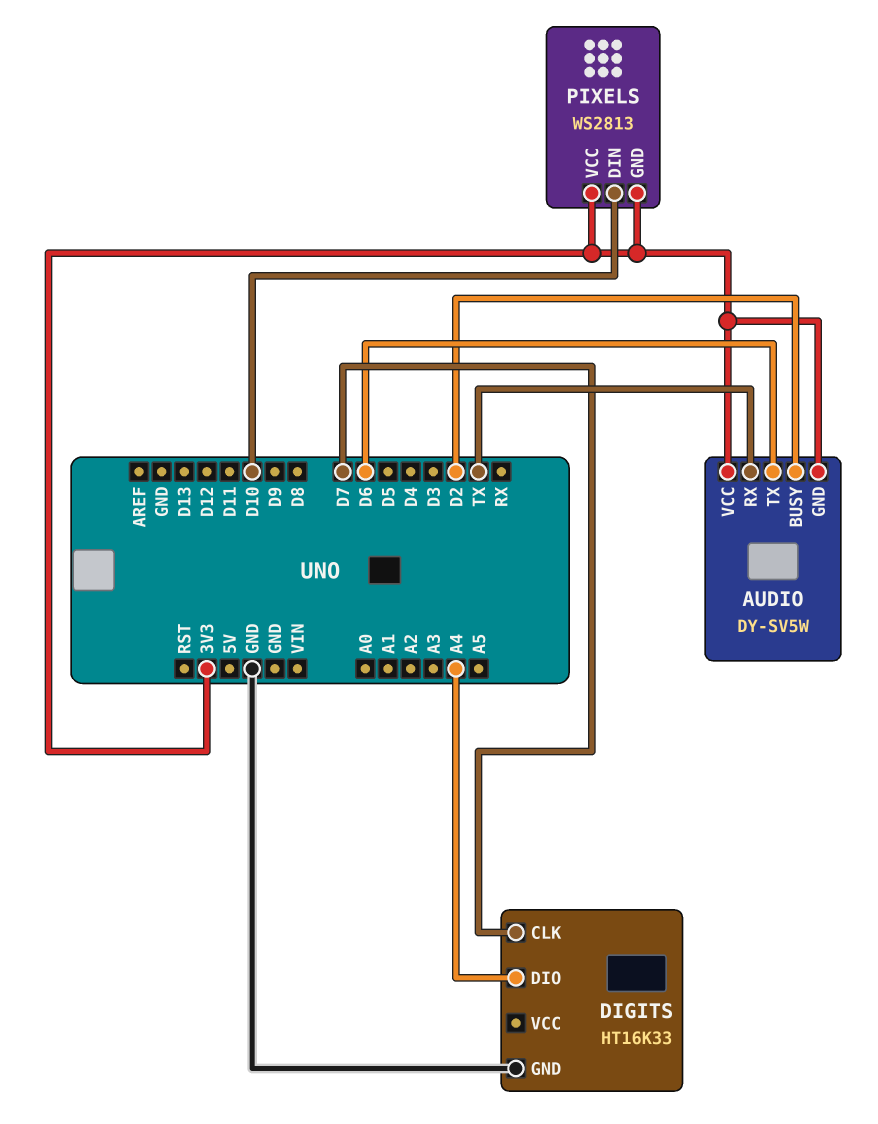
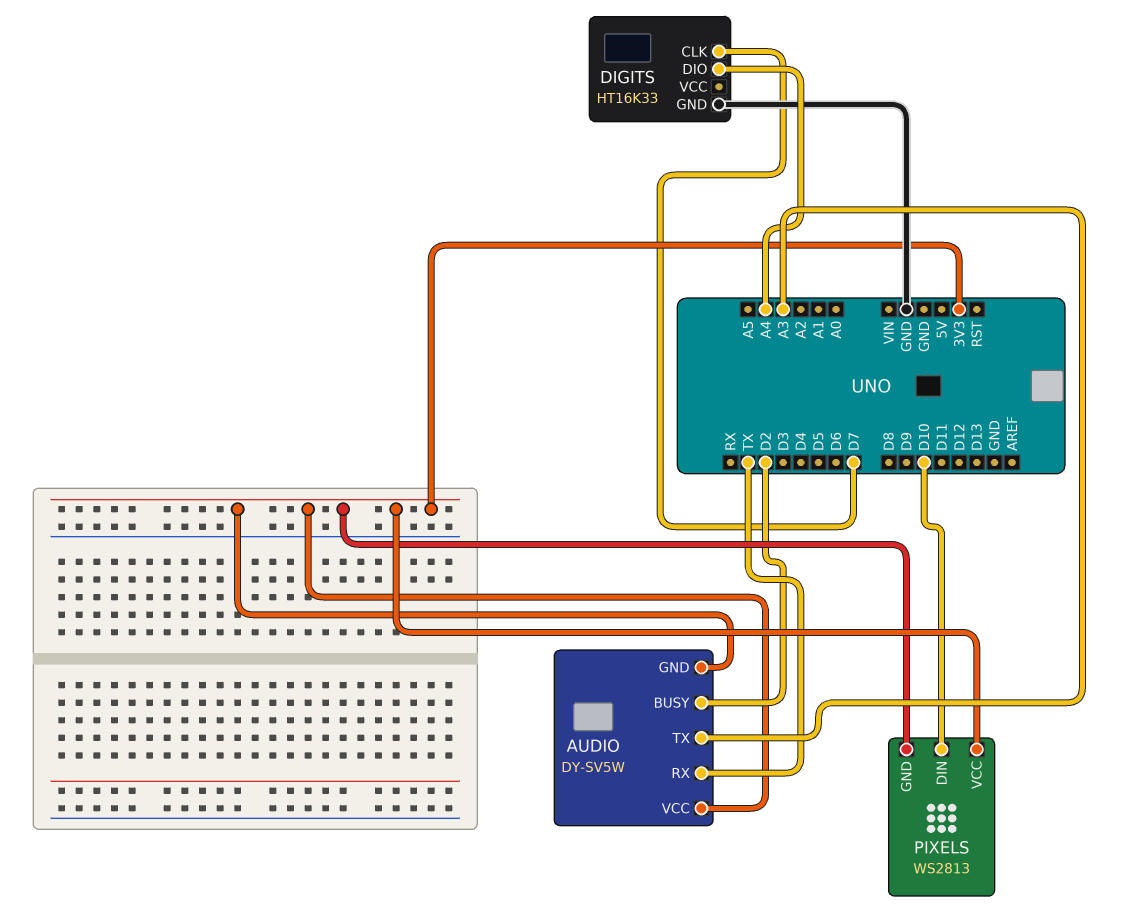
AUDIO pin TX: D6 -> A3

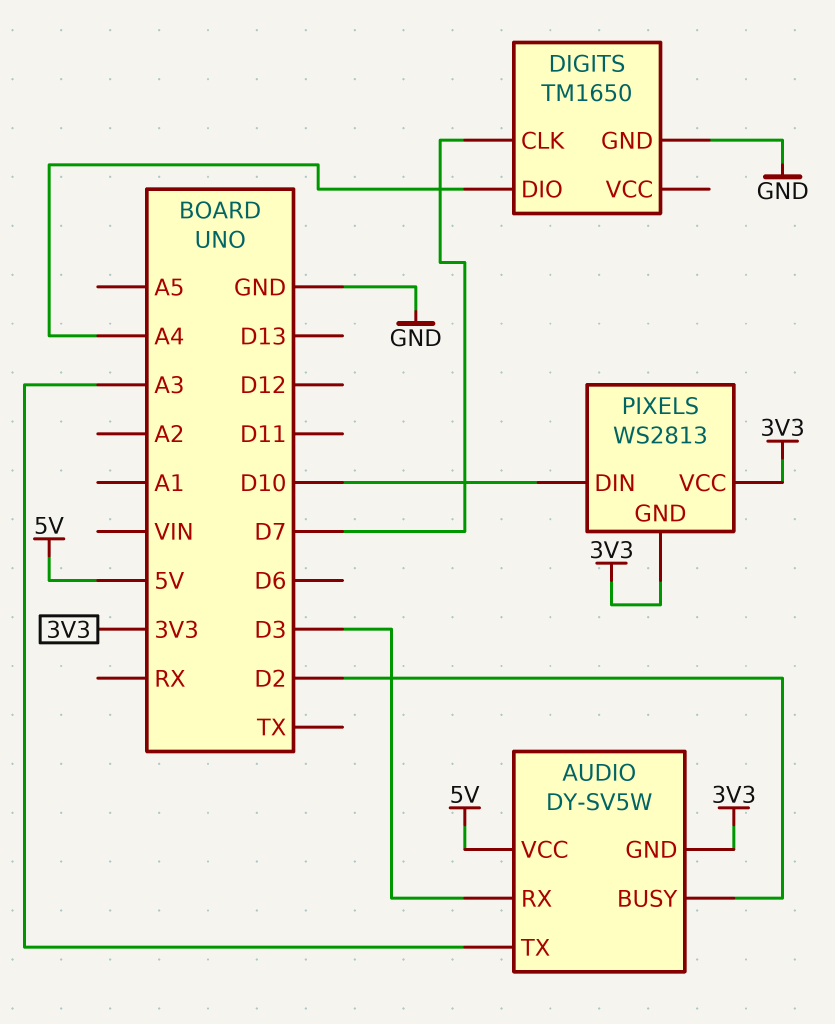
AUDIO pin RX: TX -> D3
AUDIO pin VCC: 3V3 -> 5V
DIGITS: HT16K33 -> TM1650

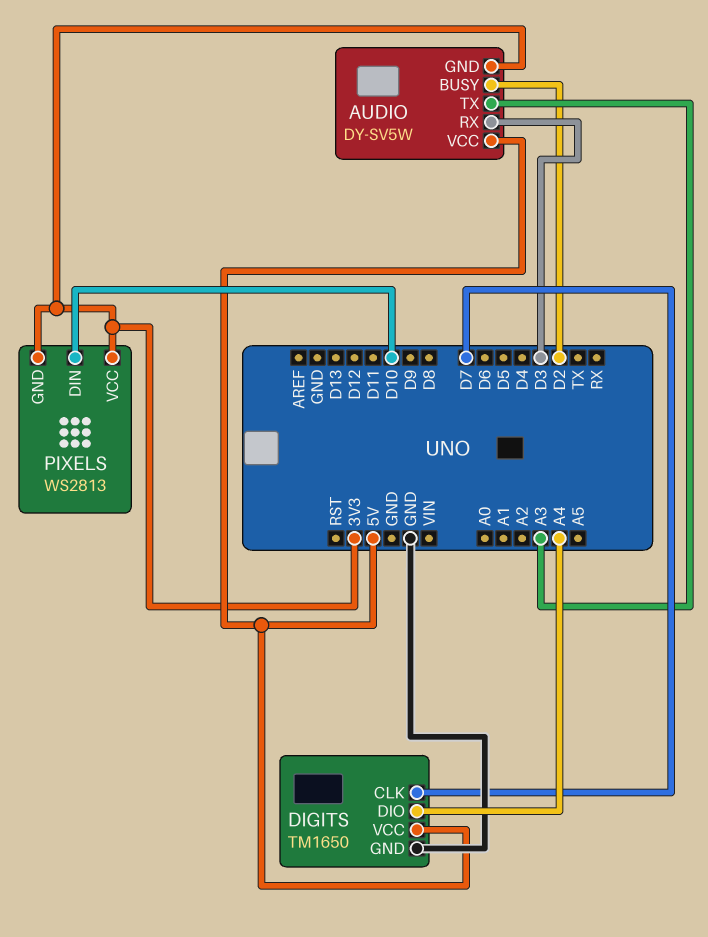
DIGITS pin VCC: none -> 5V

